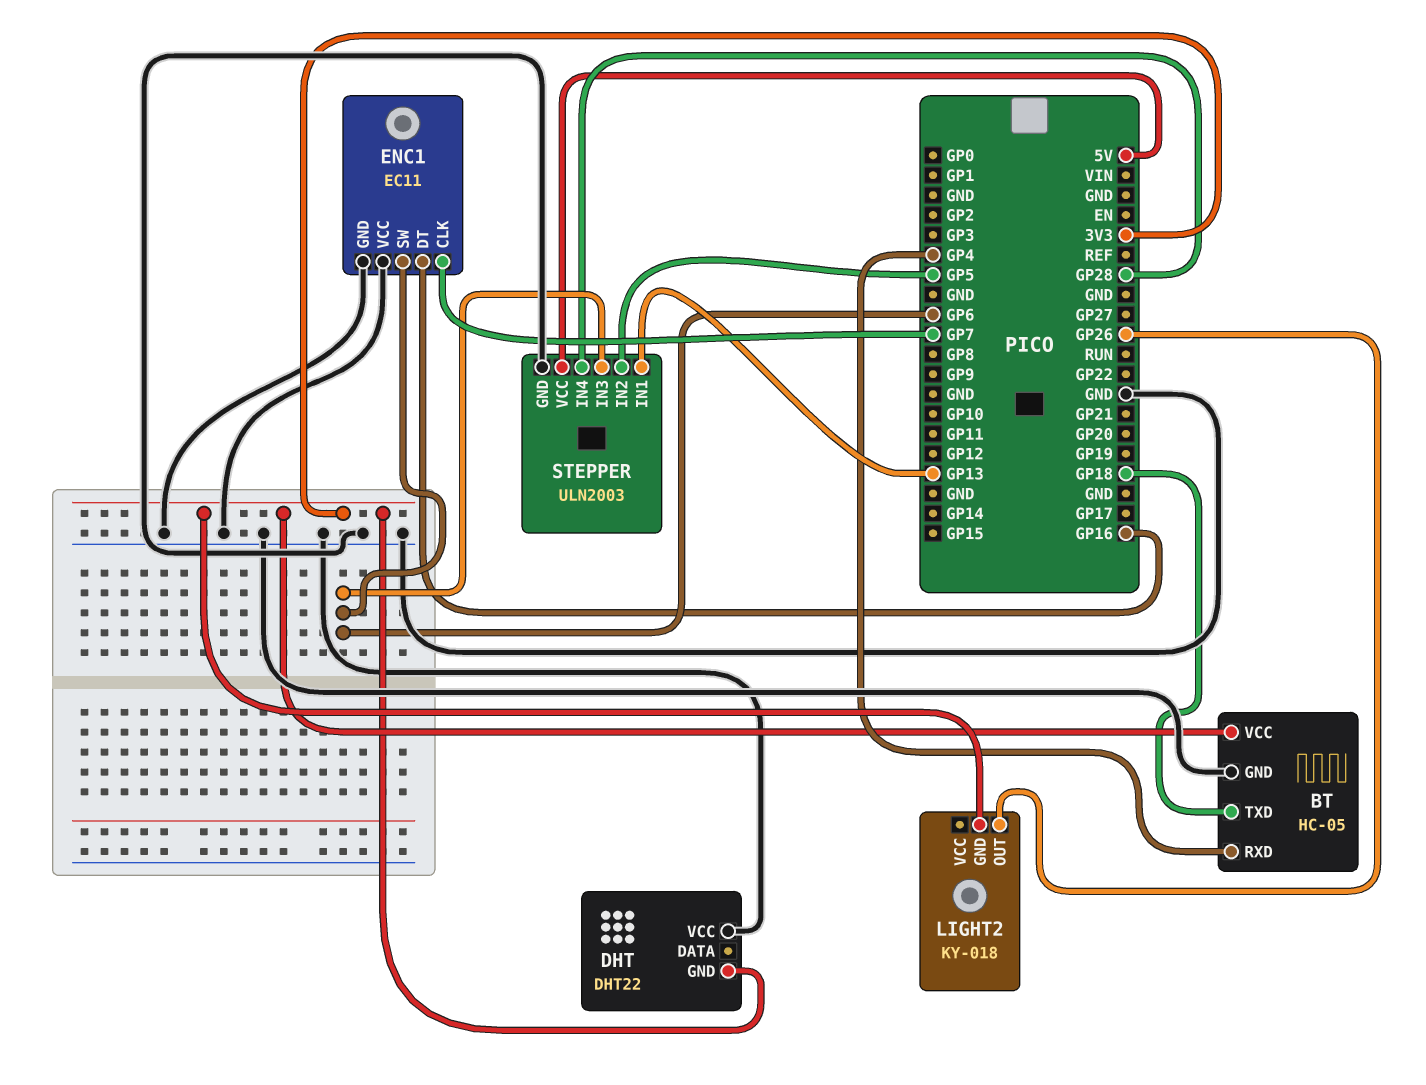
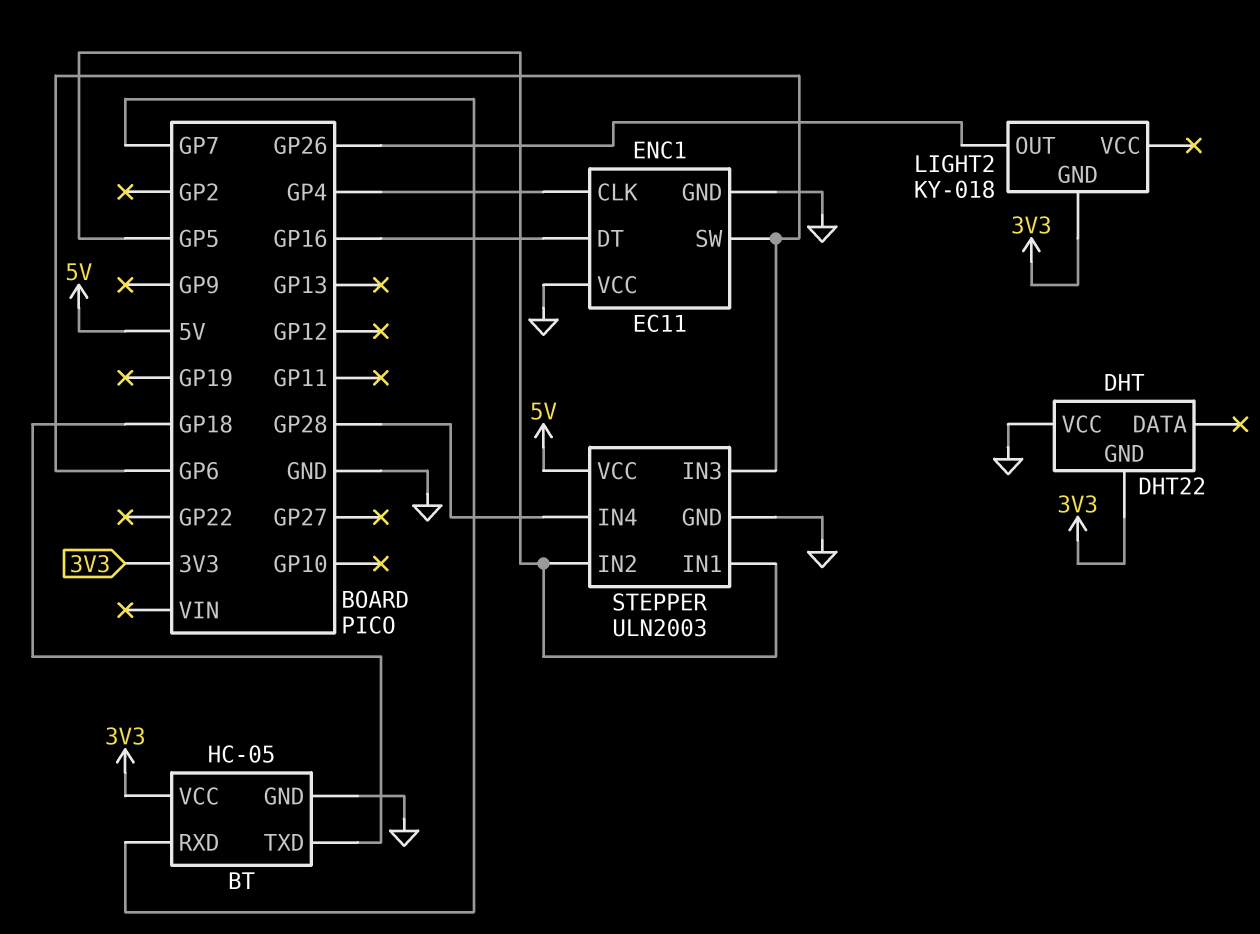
BT pin RXD: GP4 -> GP7
ENC1 pin CLK: GP7 -> GP4
STEPPER pin IN1: GP13 -> GP5

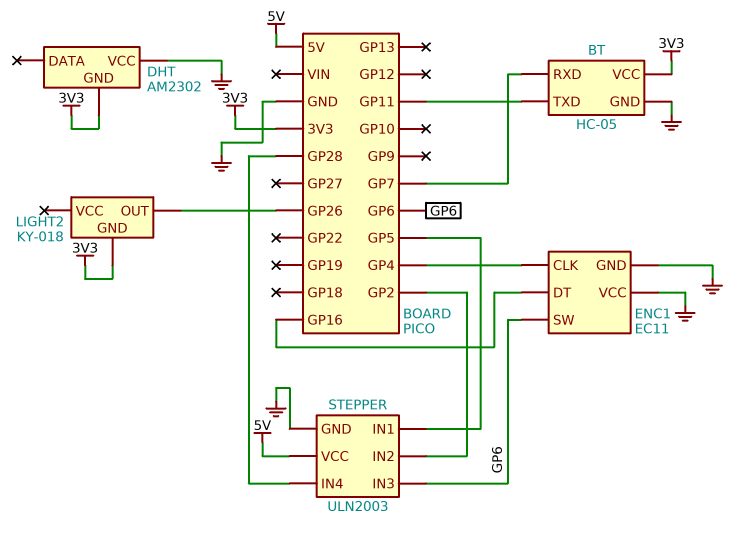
BT pin TXD: GP18 -> GP11
DHT: DHT22 -> AM2302
STEPPER pin IN2: GP5 -> GP2

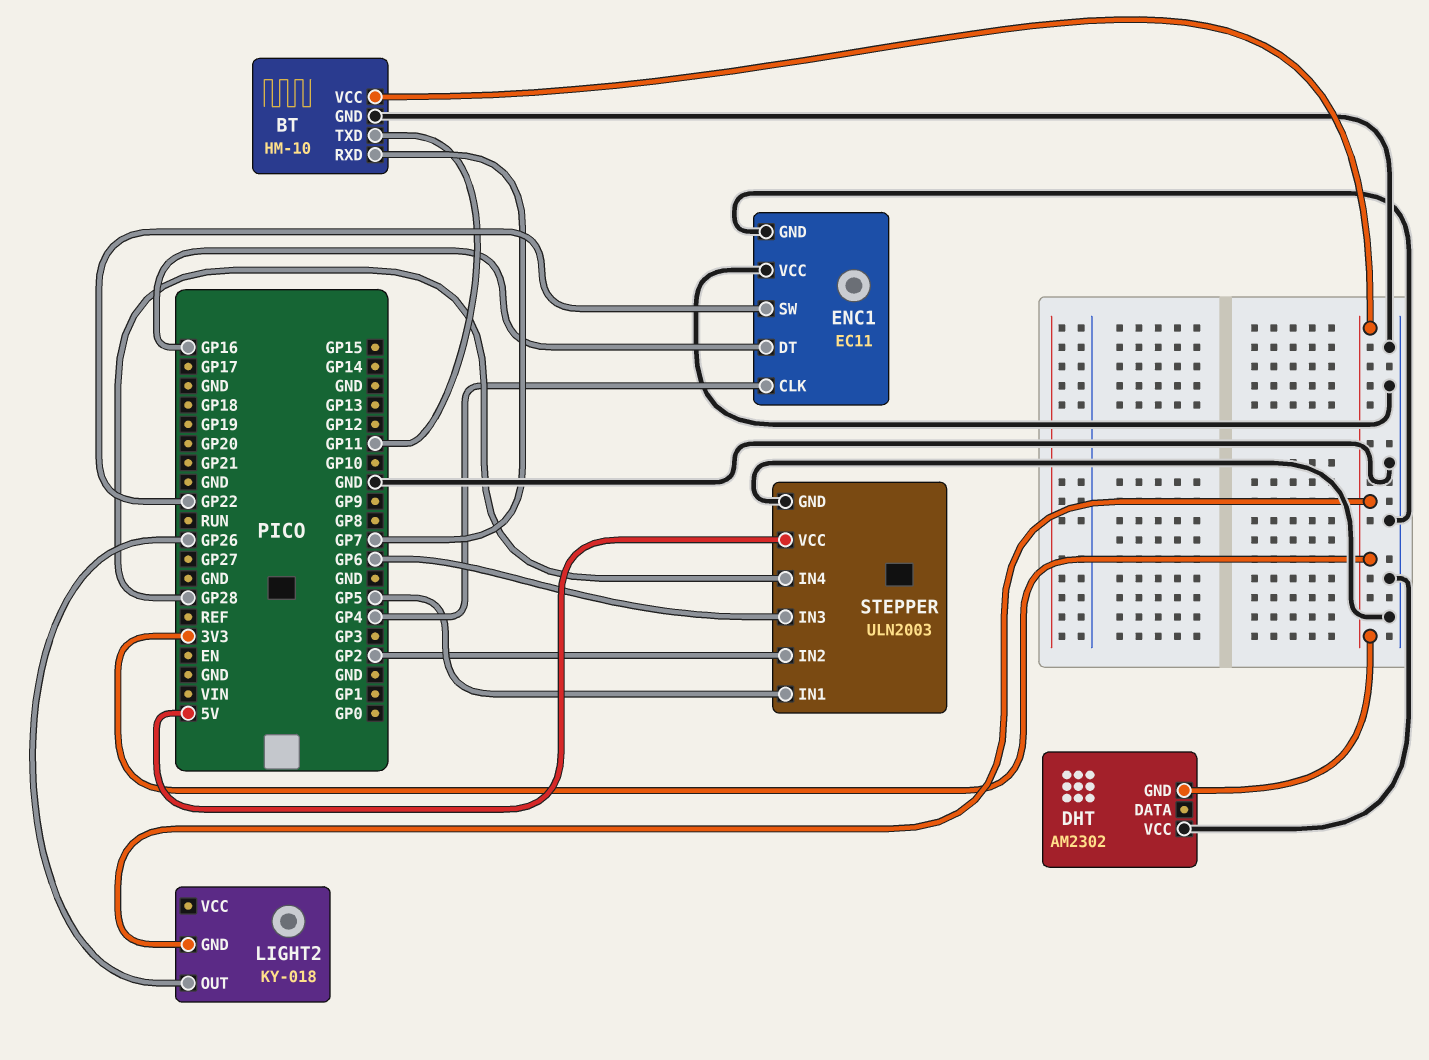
BT: HC-05 -> HM-10
ENC1 pin SW: GP6 -> GP22

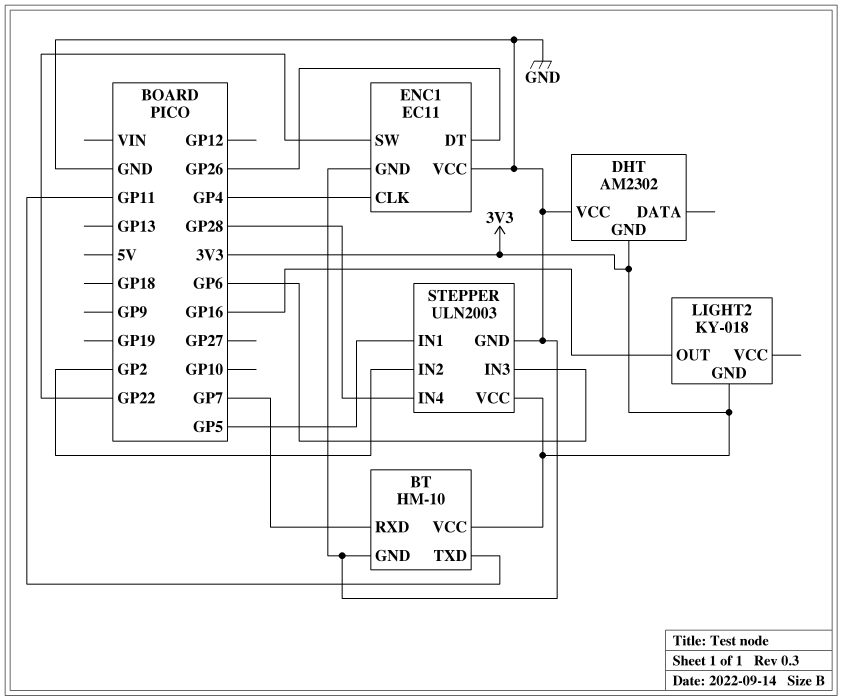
ENC1 pin DT: GP16 -> GP26
LIGHT2 pin OUT: GP26 -> GP16
STEPPER pin VCC: 5V -> 3V3

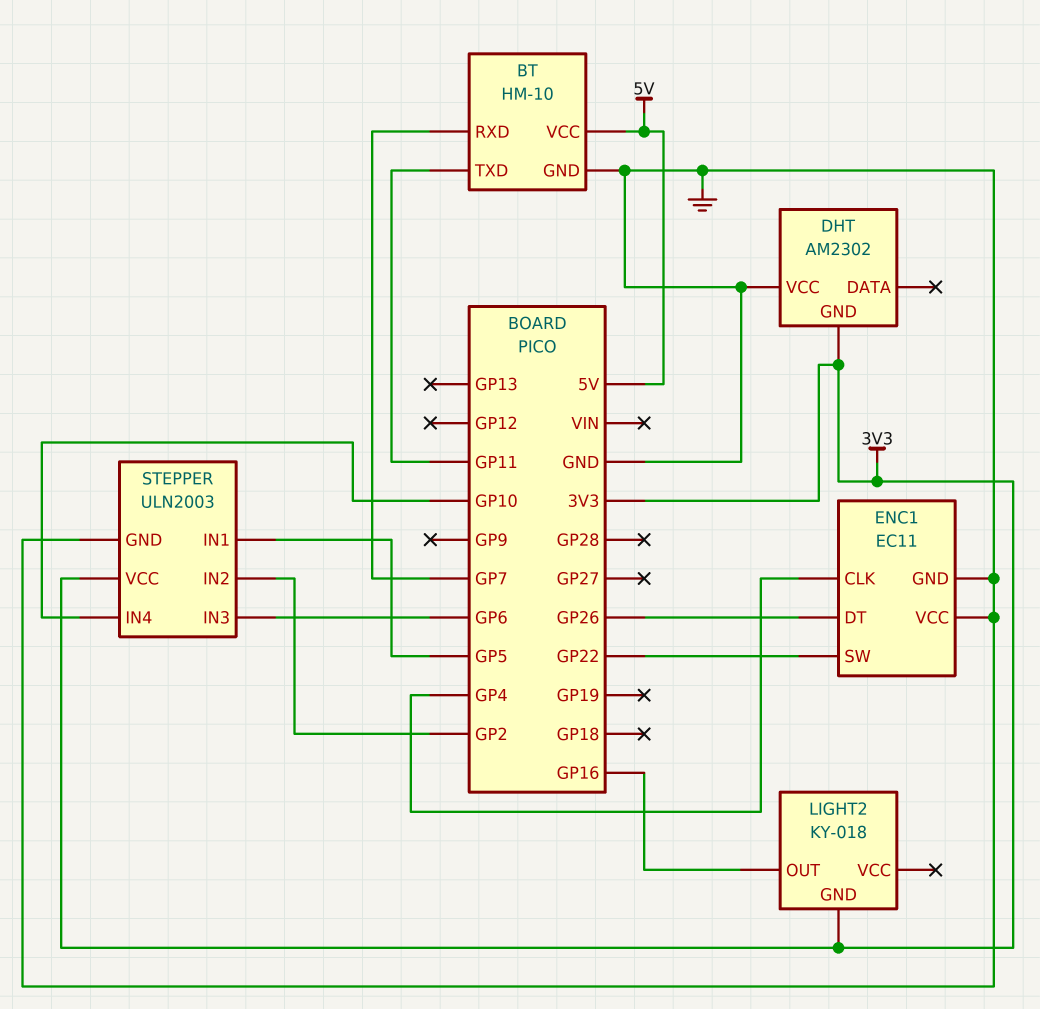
BT pin VCC: 3V3 -> 5V
STEPPER pin IN4: GP28 -> GP10

